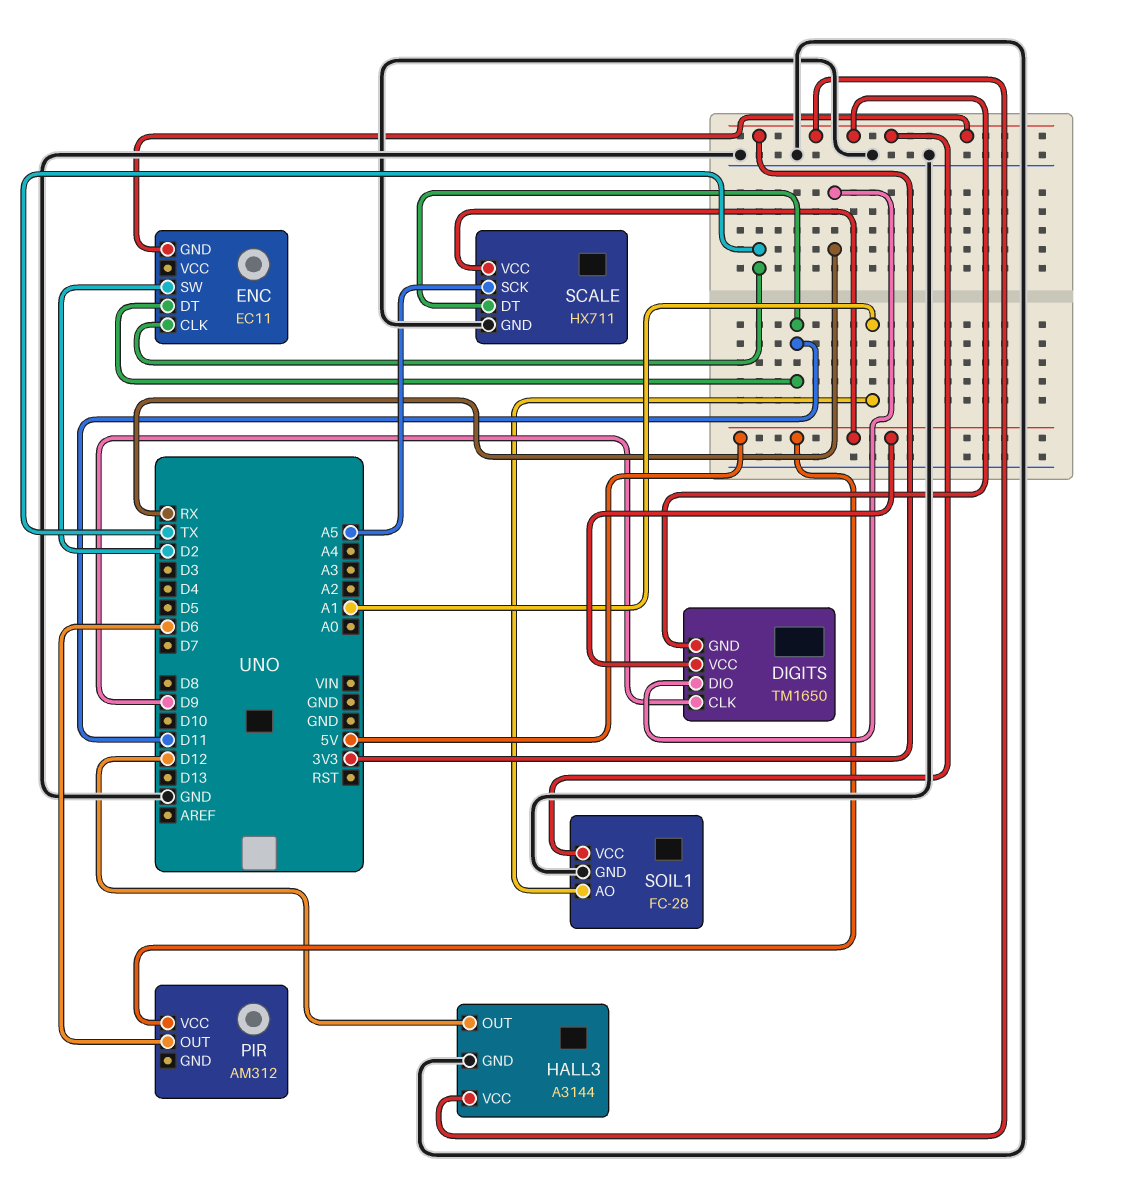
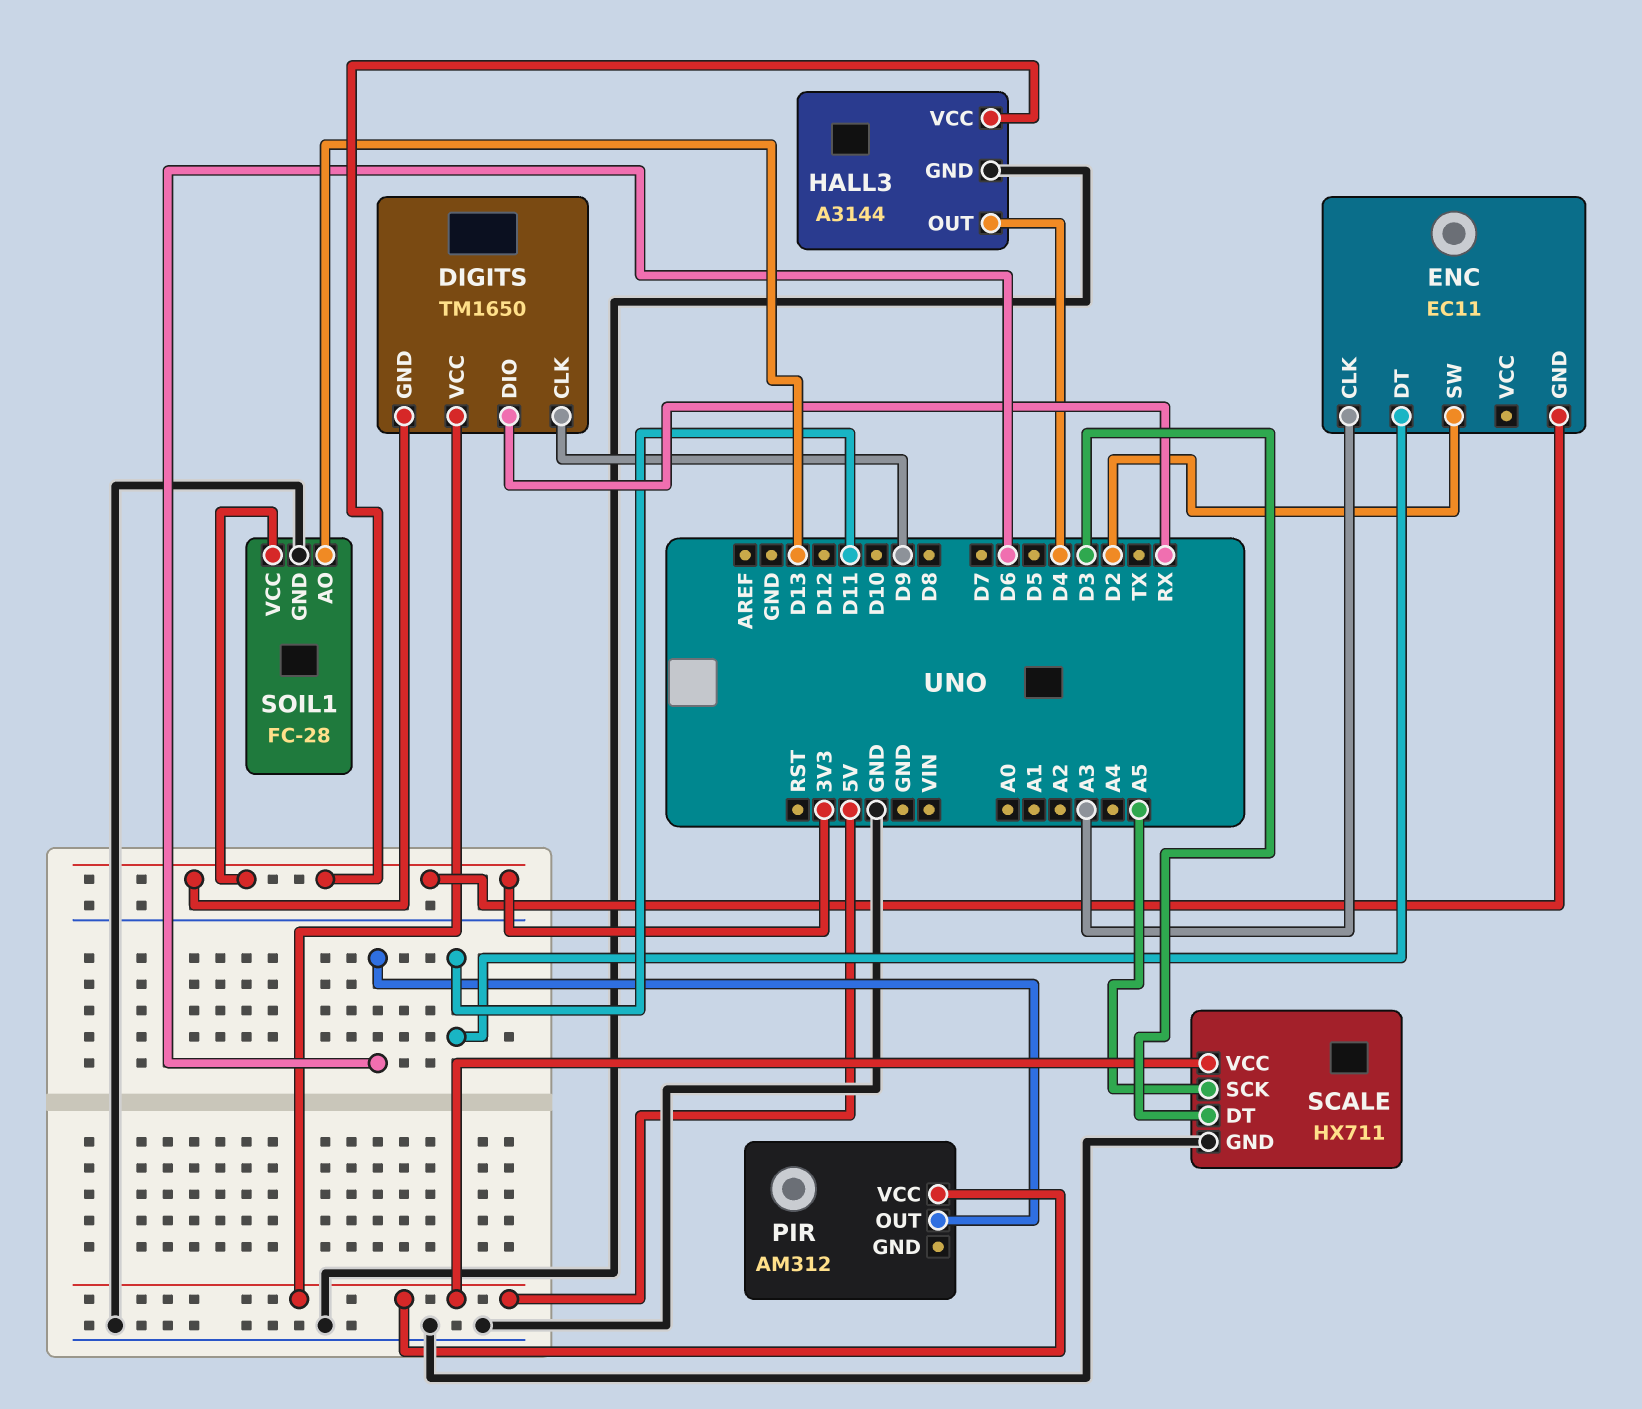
ENC pin CLK: TX -> A3
HALL3 pin OUT: D12 -> D4
SCALE pin DT: D11 -> D3
SOIL1 pin AO: A1 -> D13

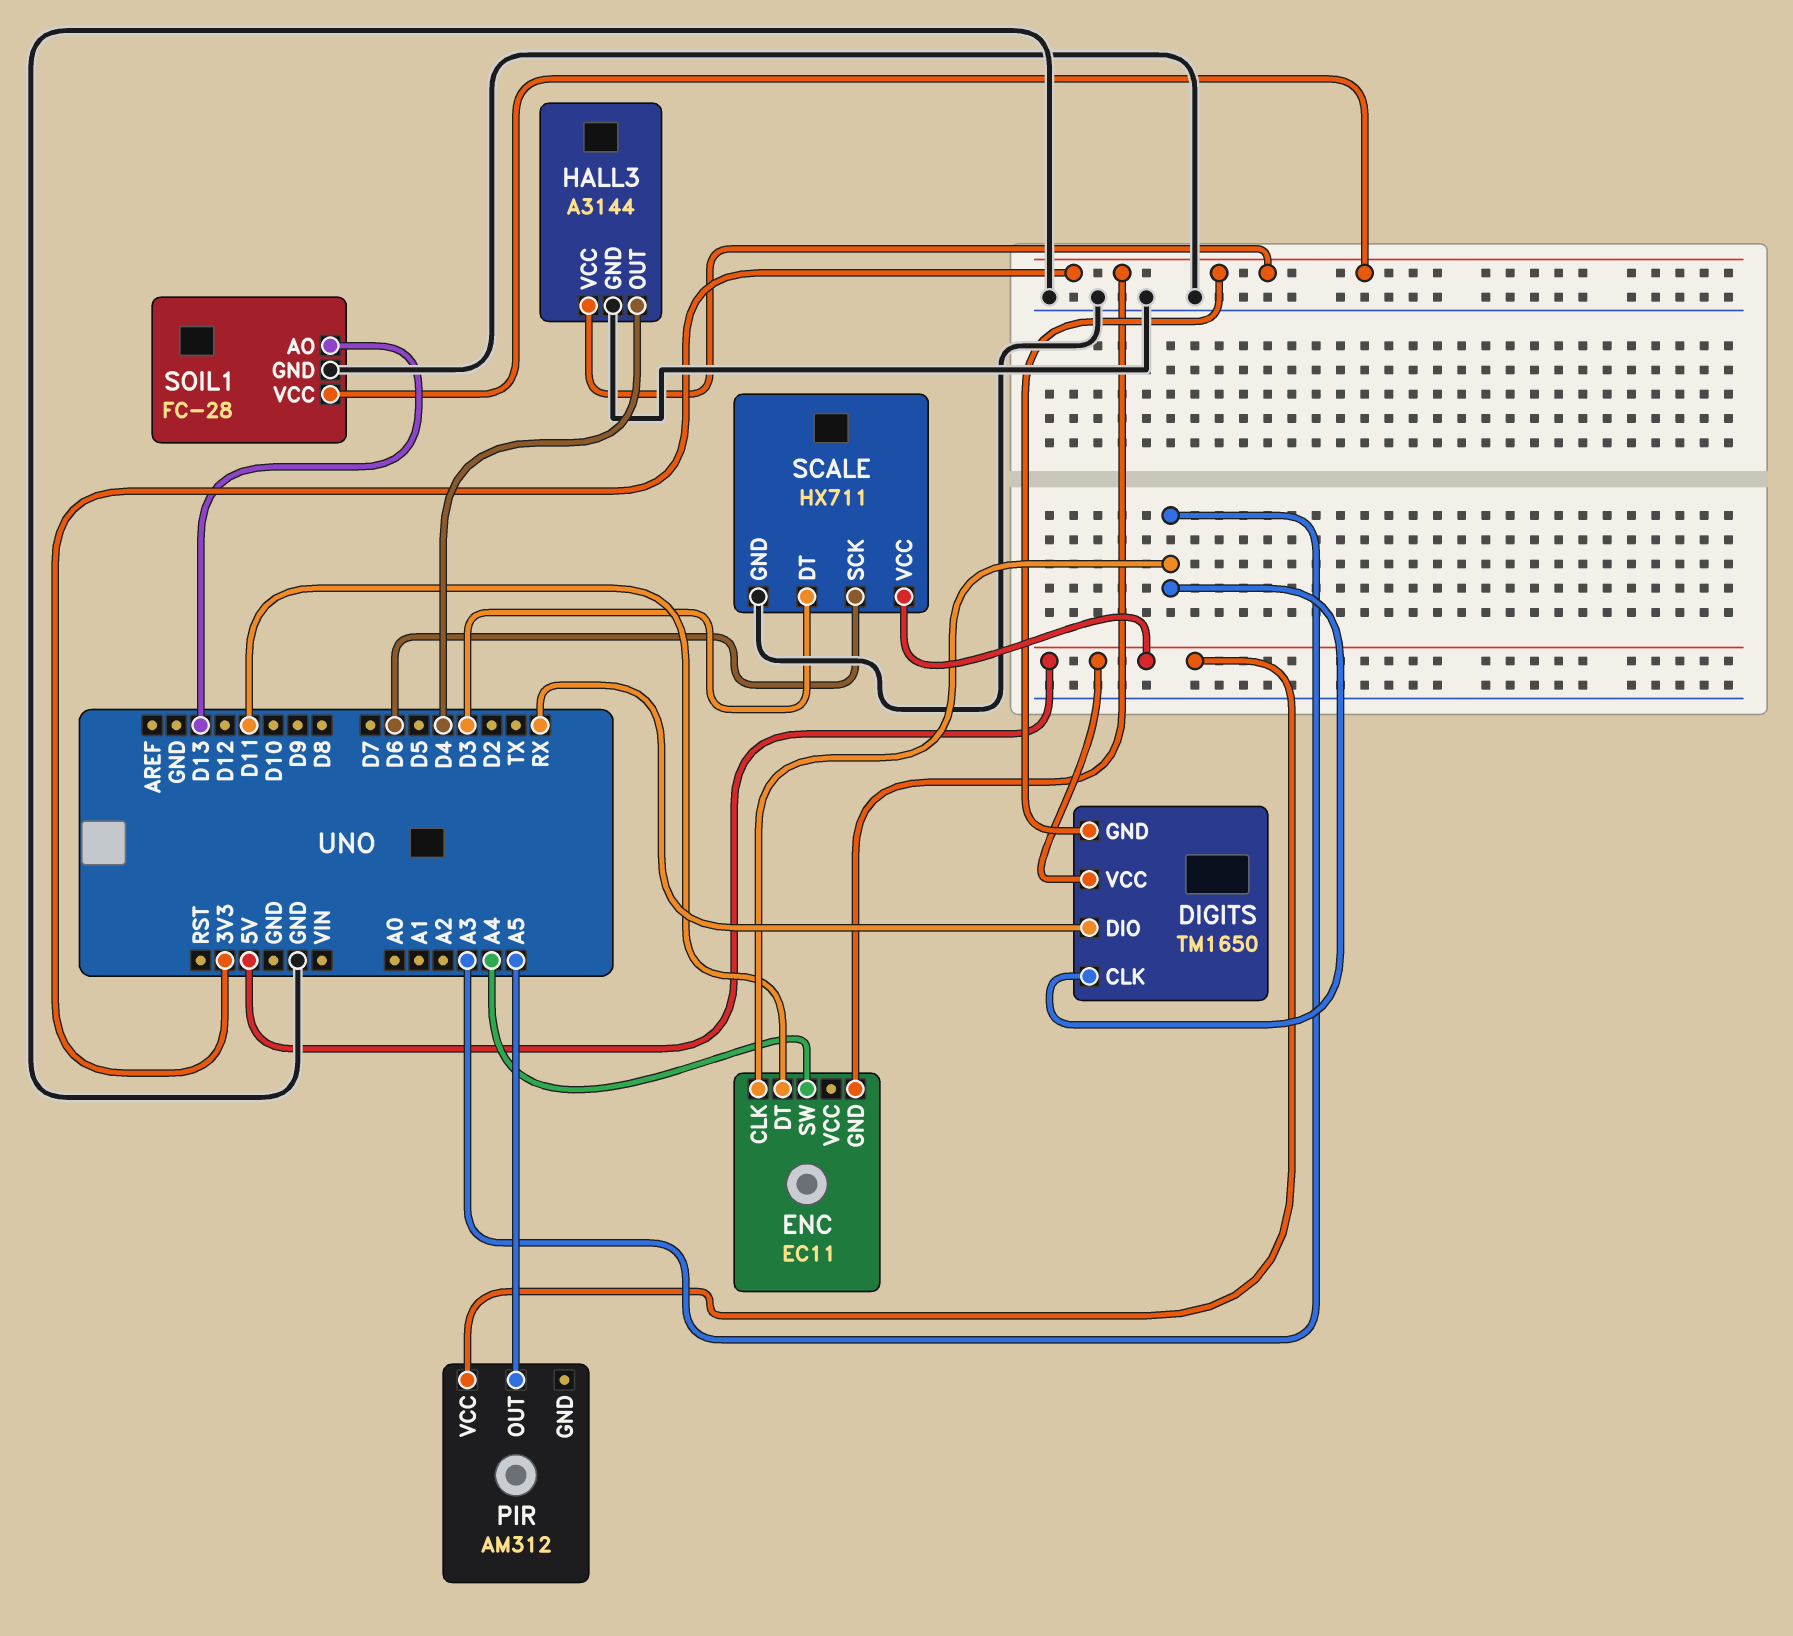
DIGITS pin CLK: D9 -> A3
ENC pin SW: D2 -> A4
PIR pin OUT: D6 -> A5
SCALE pin SCK: A5 -> D6

